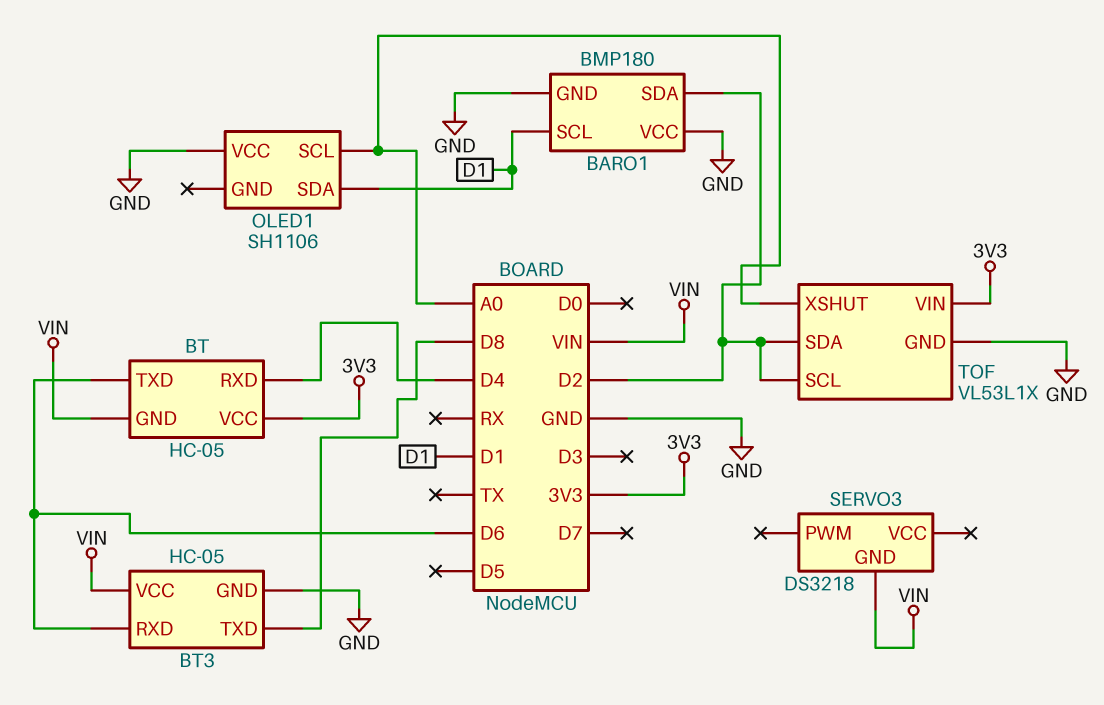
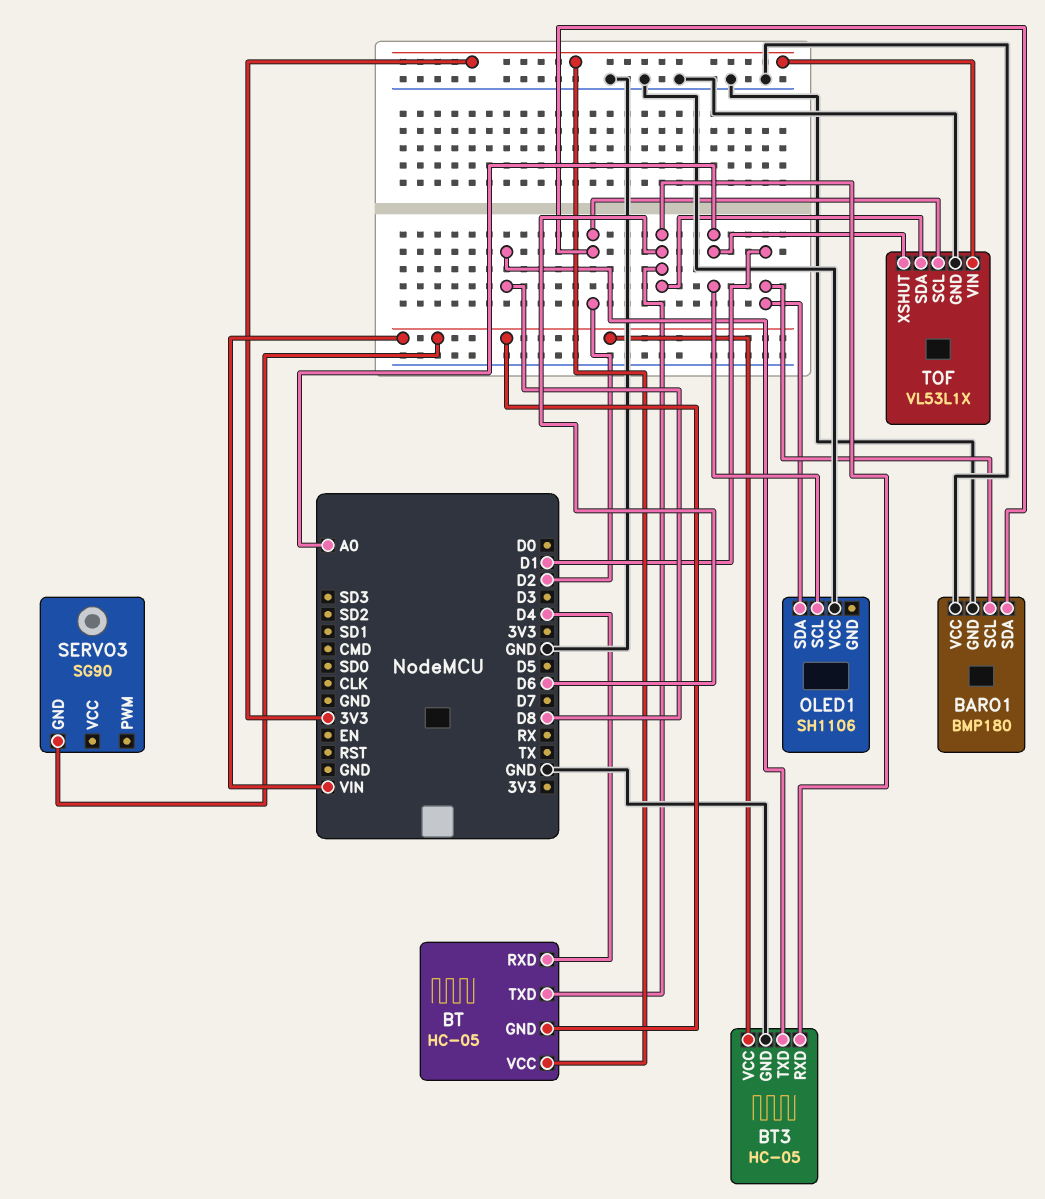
SERVO3: DS3218 -> SG90
TOF pin SDA: D2 -> D6

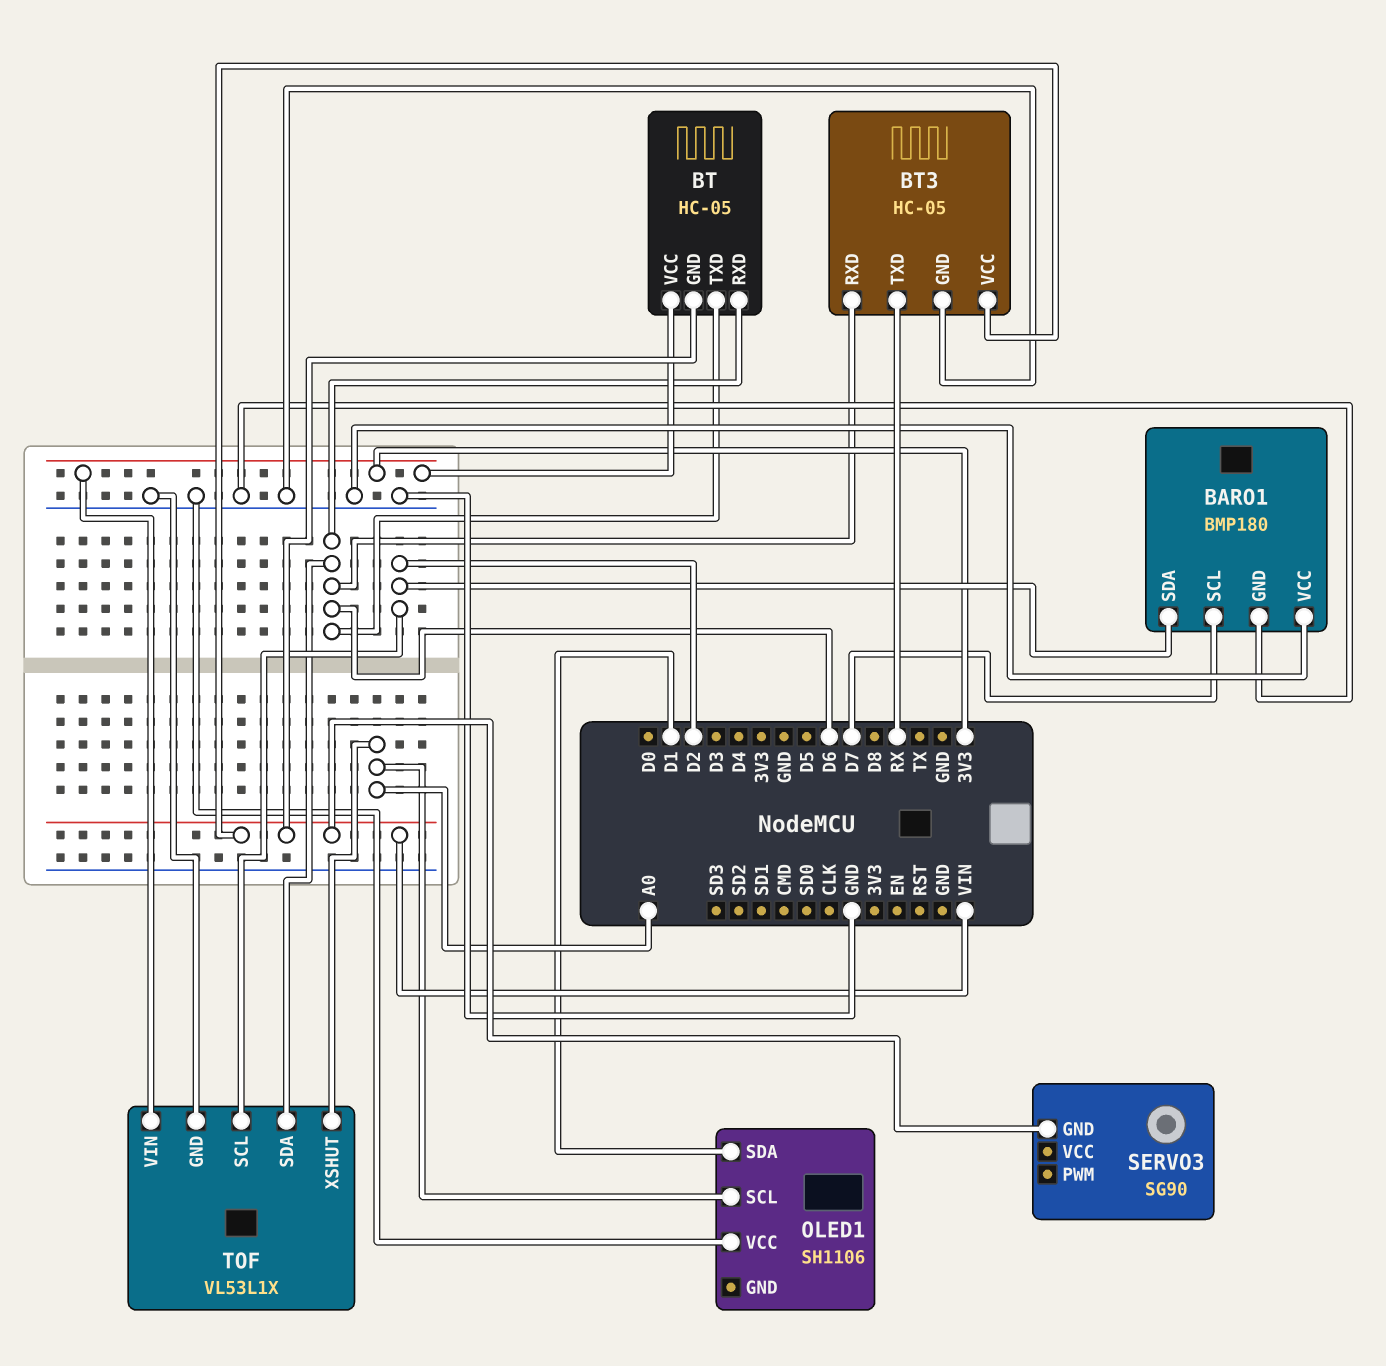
BARO1 pin SCL: D1 -> D7
BT pin RXD: D4 -> D6
BT3 pin TXD: D8 -> RX

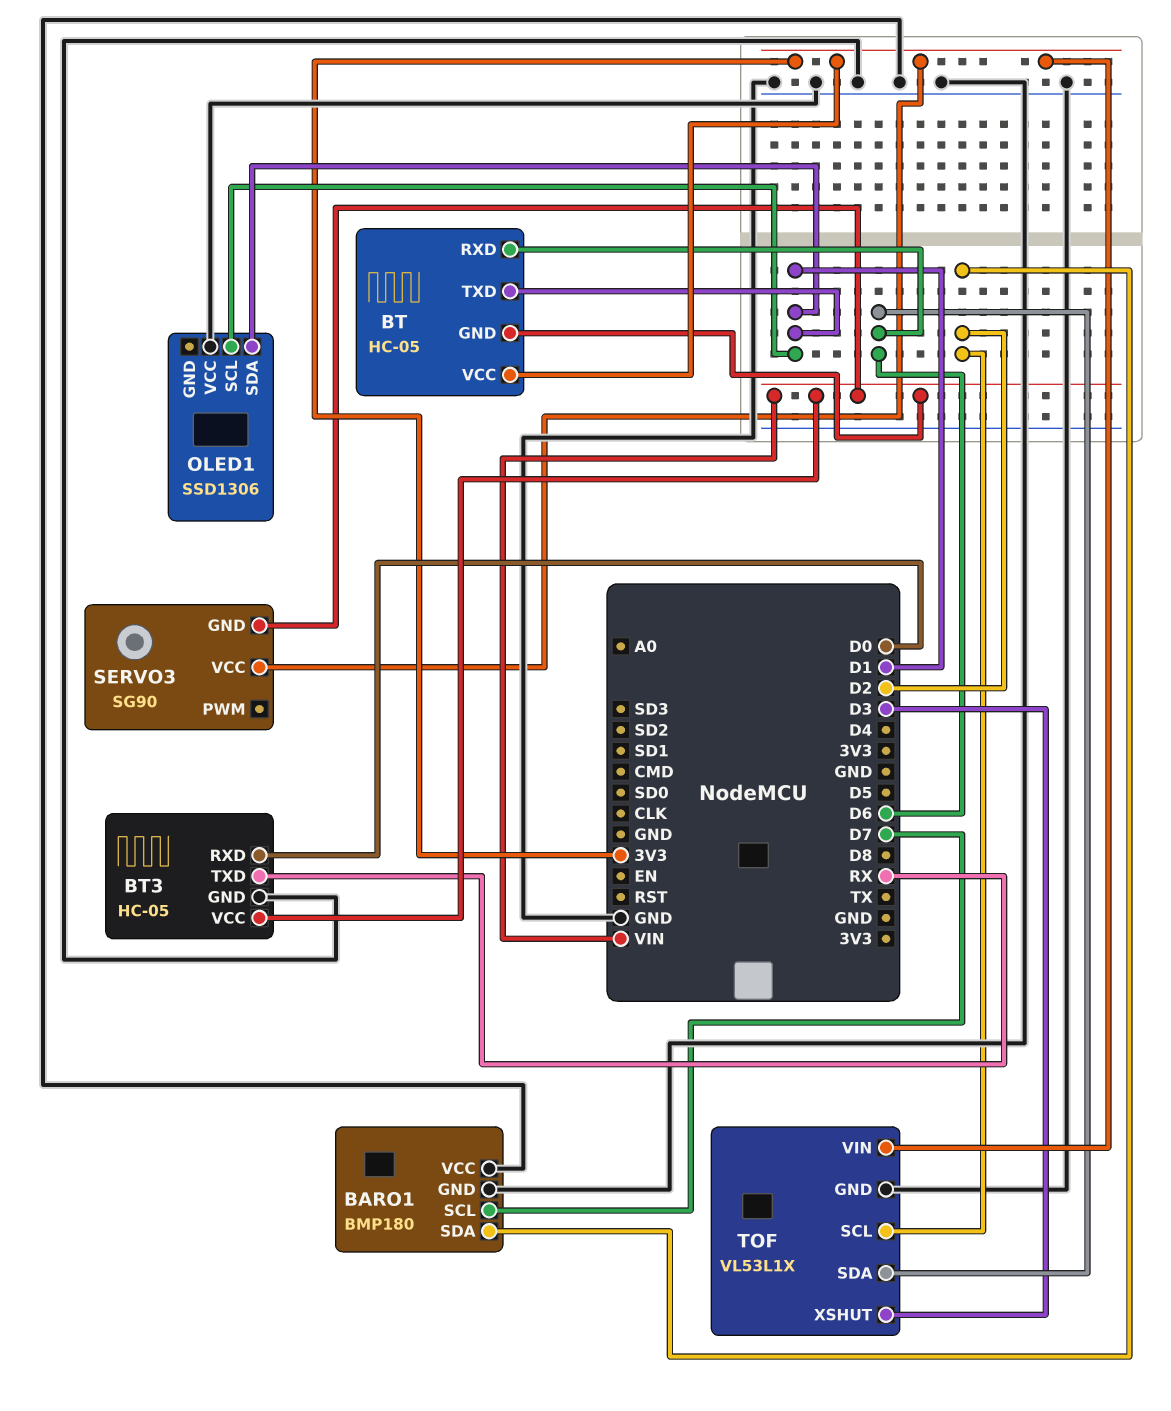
BT pin TXD: D6 -> D1
BT3 pin RXD: D6 -> D0
OLED1: SH1106 -> SSD1306
OLED1 pin SCL: A0 -> D1
SERVO3 pin VCC: none -> 3V3
TOF pin XSHUT: A0 -> D3

